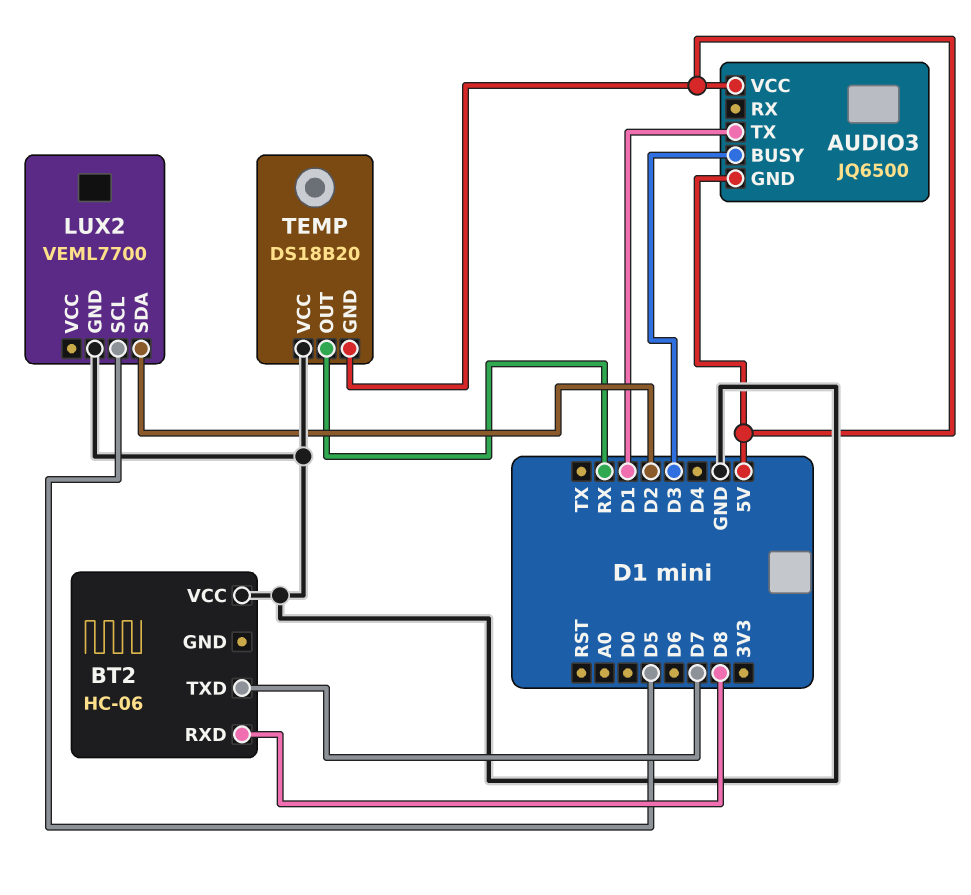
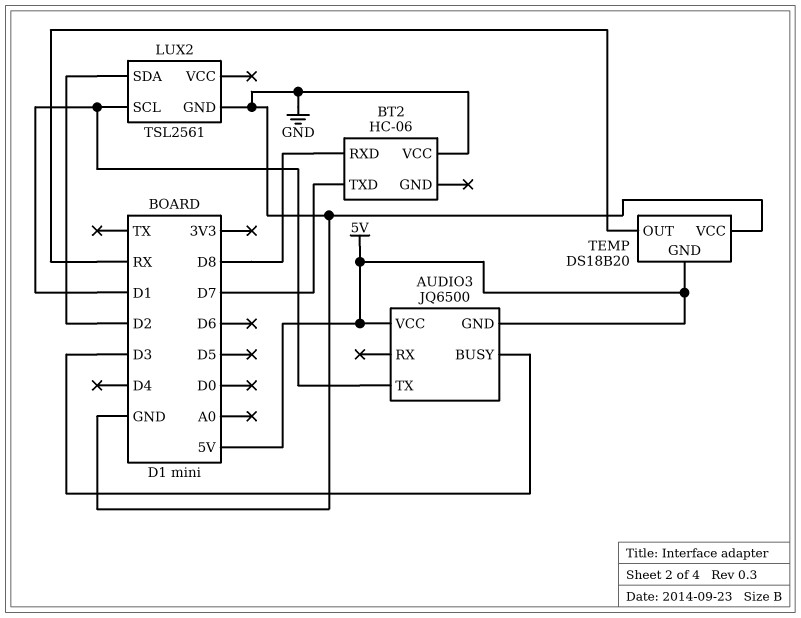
LUX2: VEML7700 -> TSL2561
LUX2 pin SCL: D5 -> D1

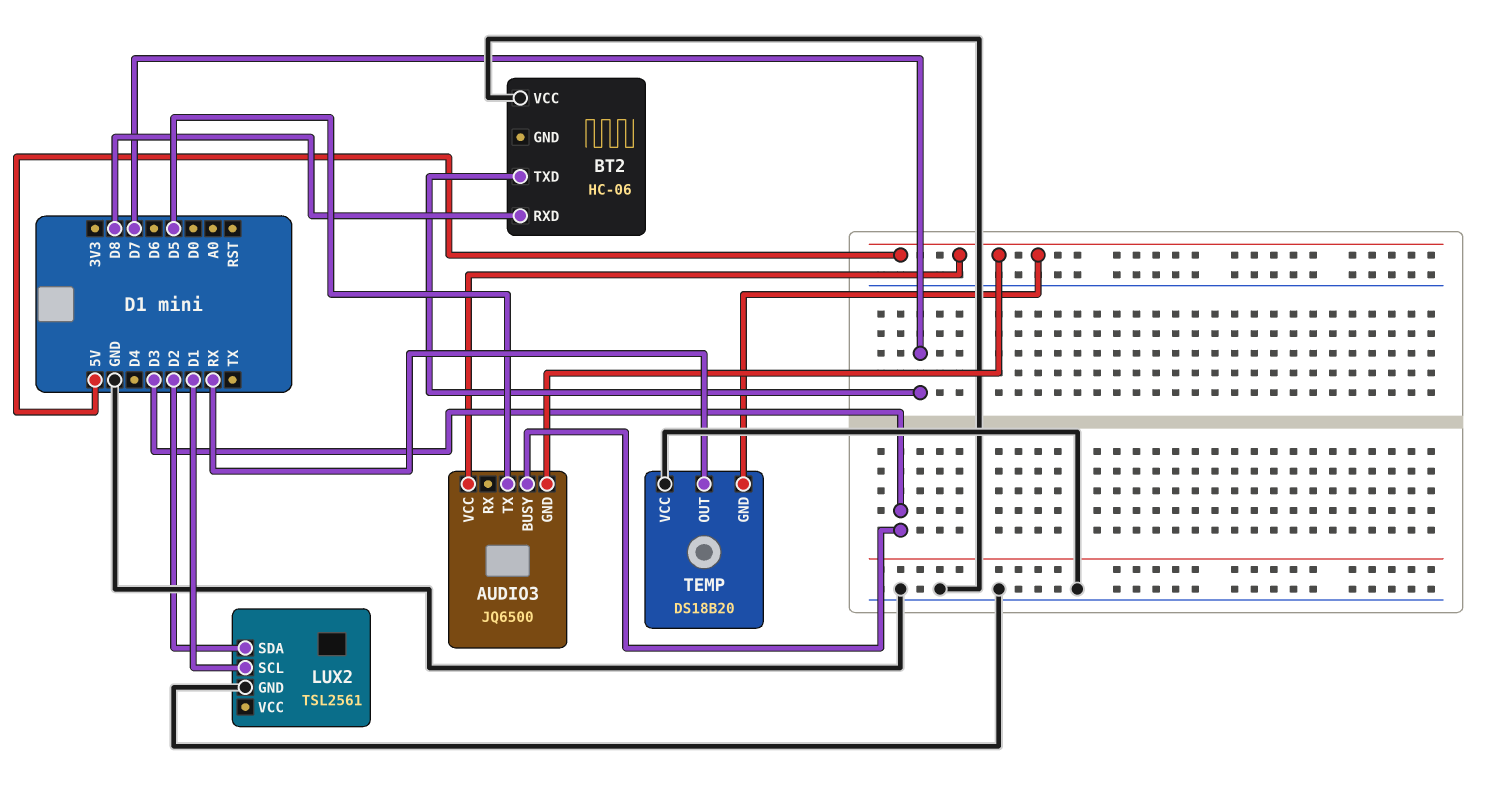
AUDIO3 pin TX: D1 -> D5

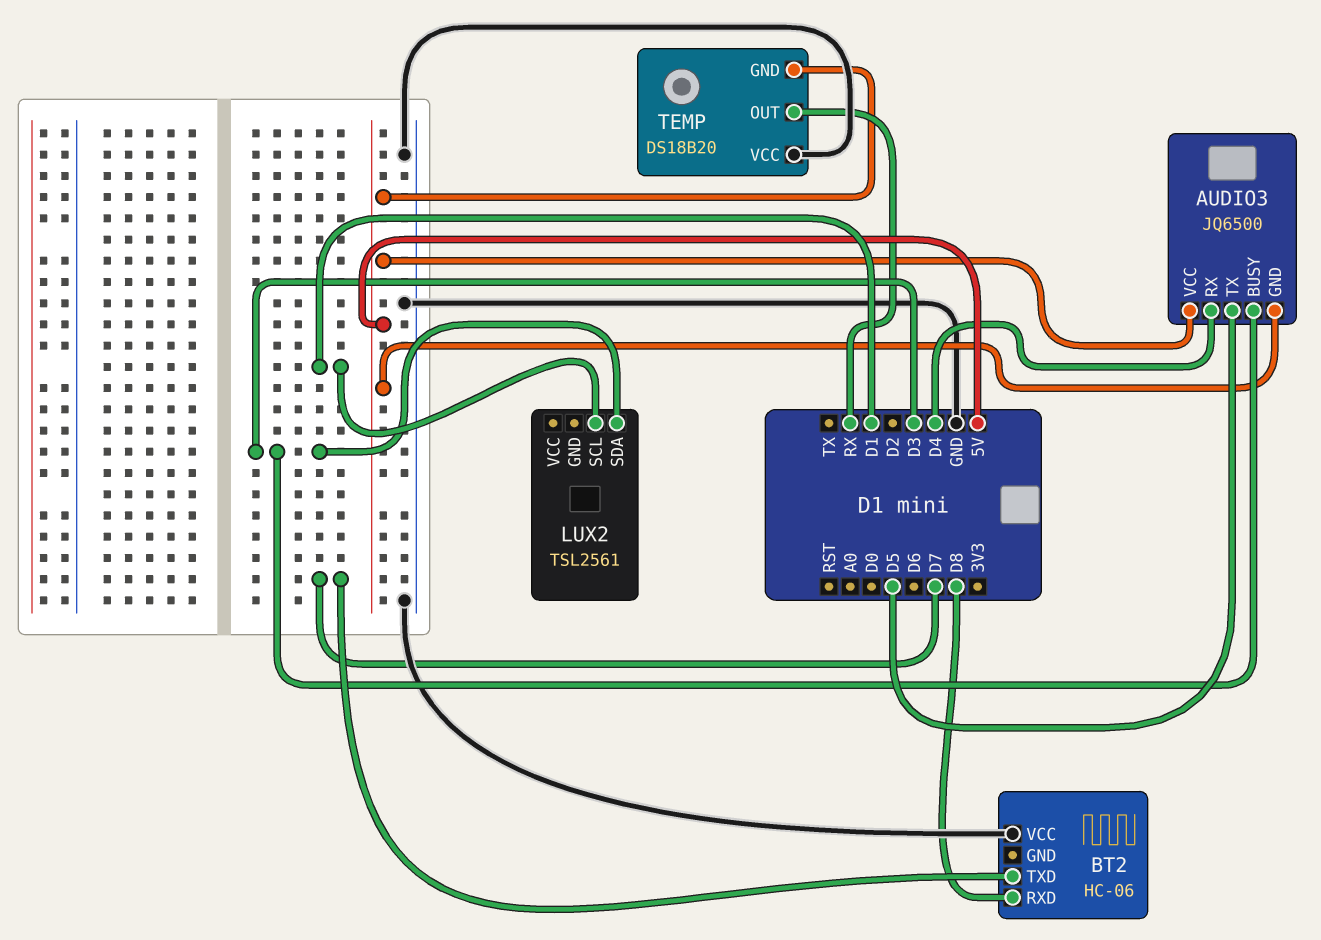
AUDIO3 pin RX: none -> D4
LUX2 pin GND: GND -> none
LUX2 pin SDA: D2 -> D3

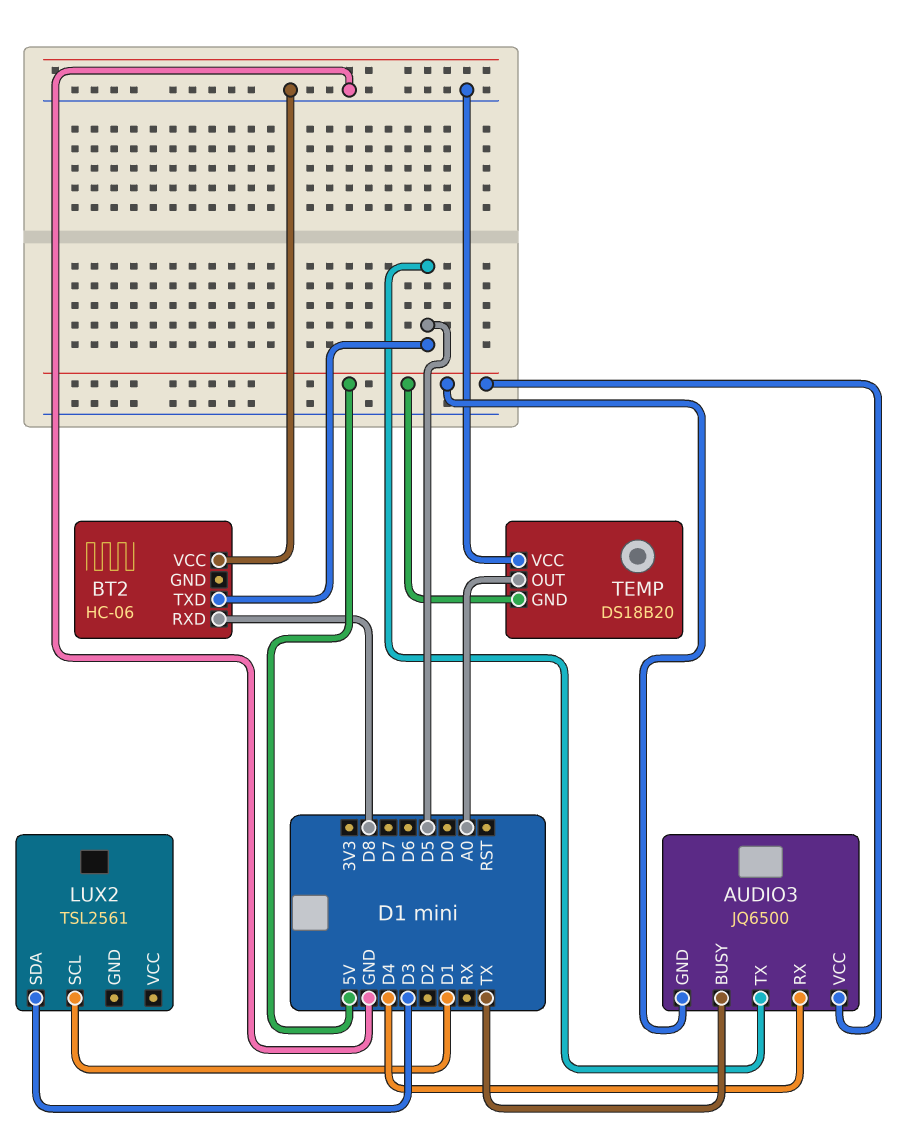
AUDIO3 pin BUSY: D3 -> TX
BT2 pin TXD: D7 -> D5
TEMP pin OUT: RX -> A0

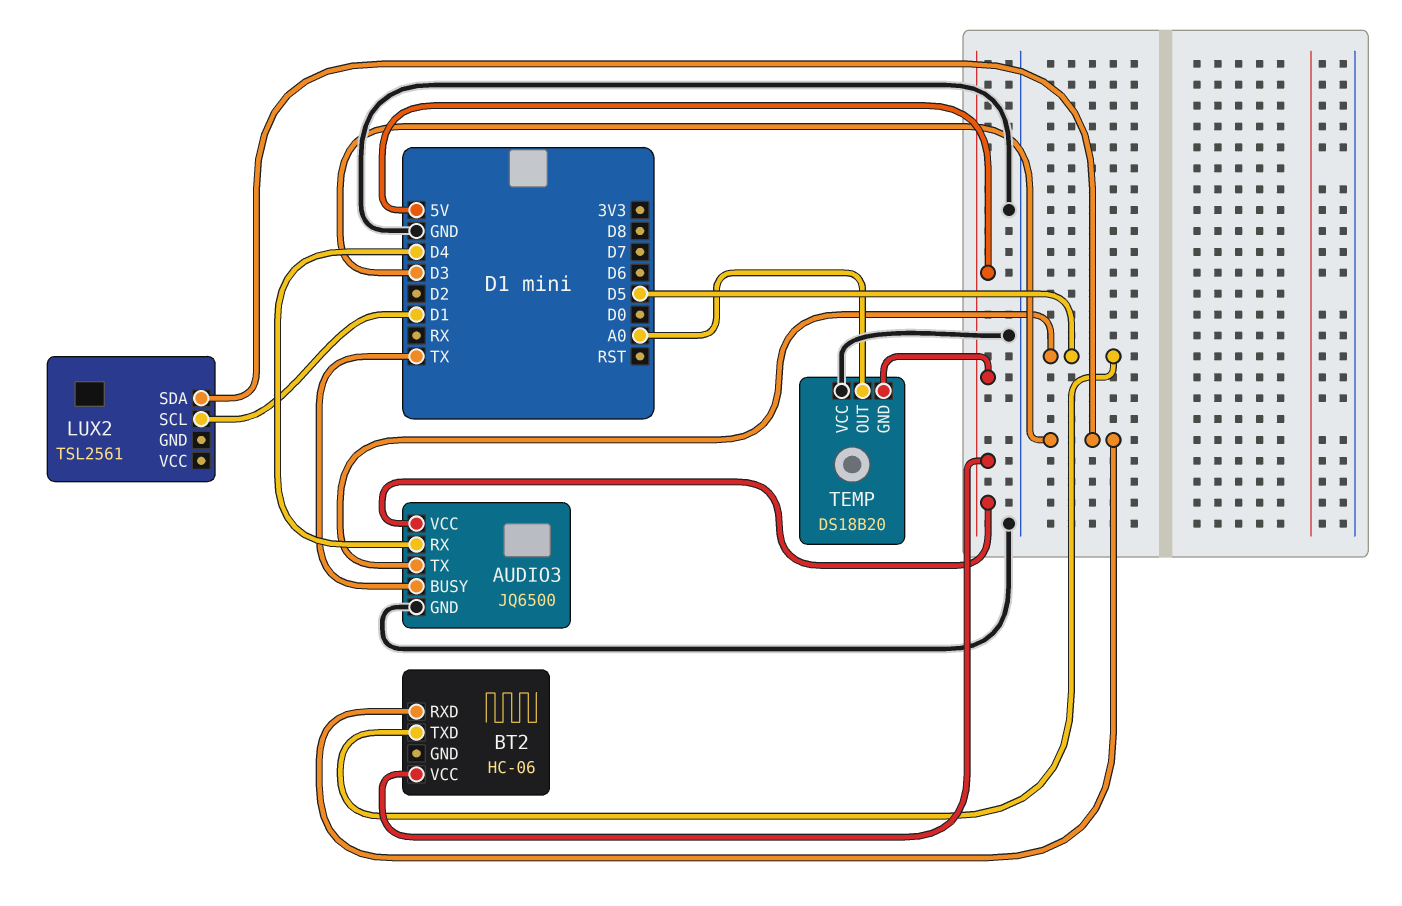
AUDIO3 pin GND: 5V -> GND
BT2 pin RXD: D8 -> D3
BT2 pin VCC: GND -> 5V

